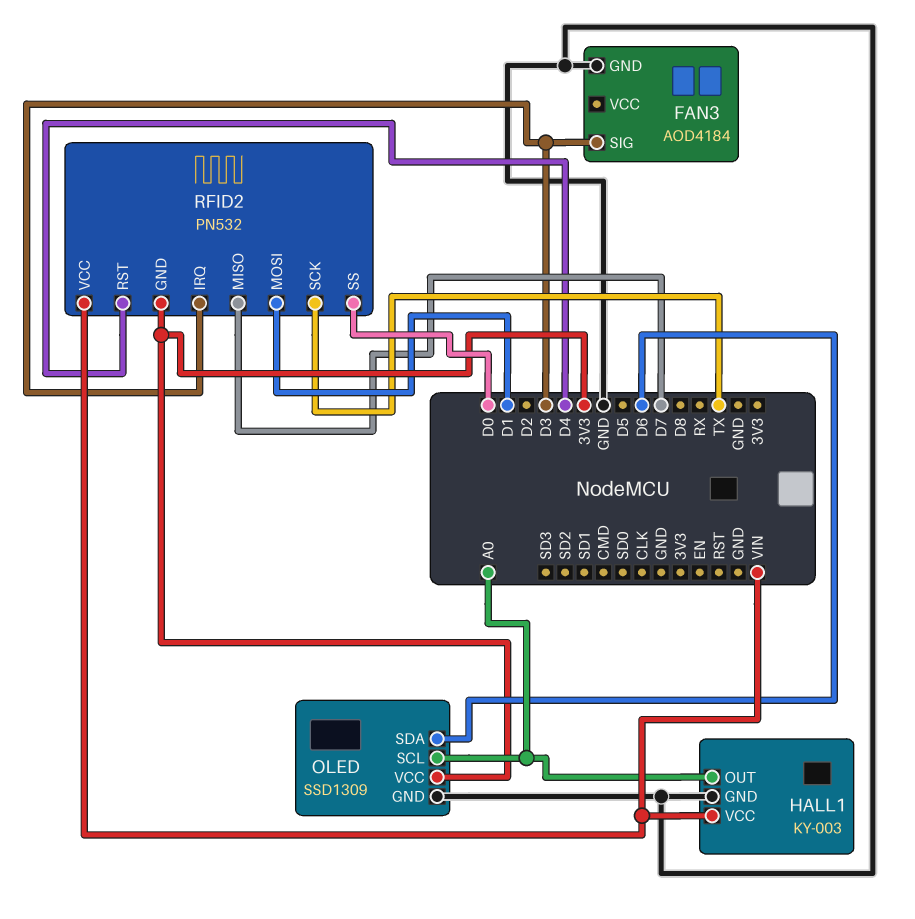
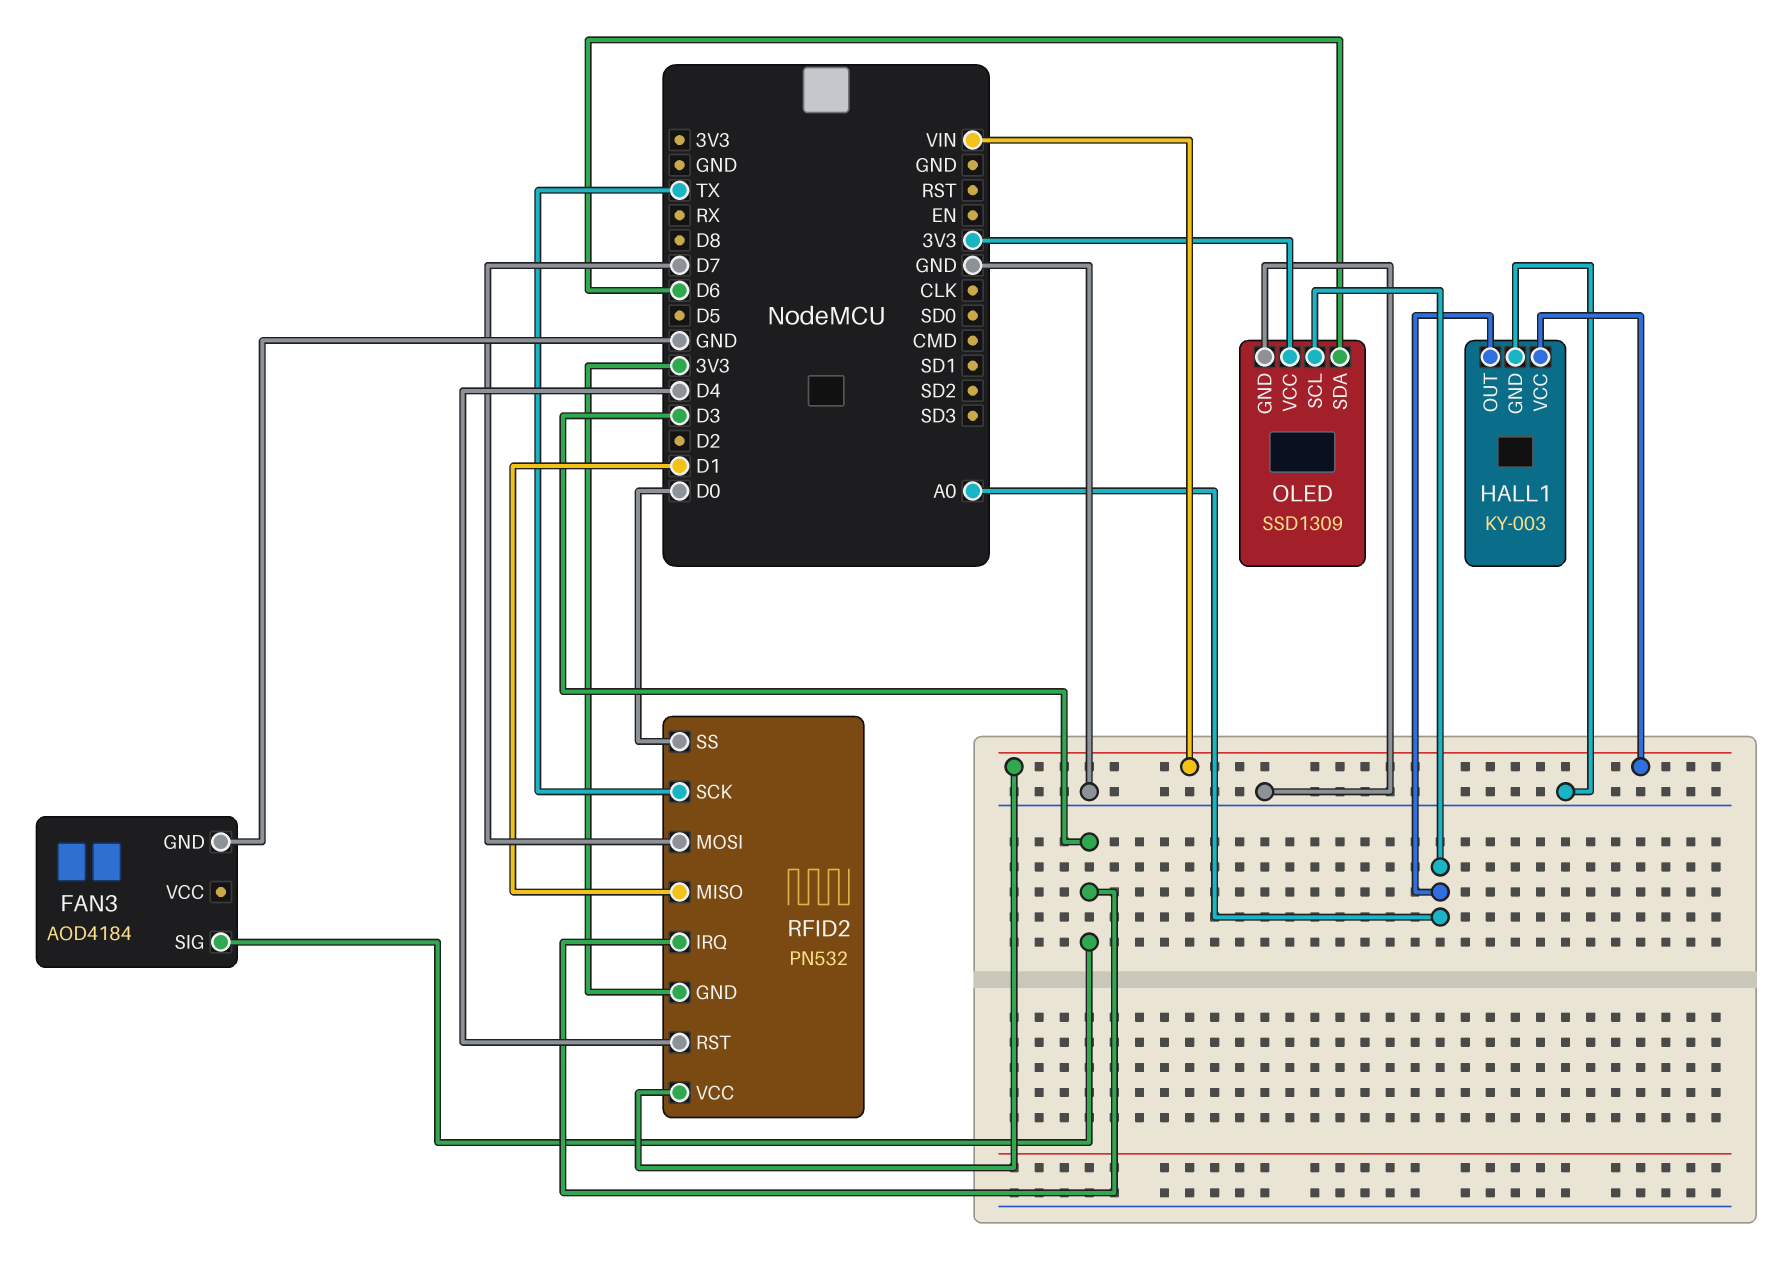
RFID2 pin MISO: D7 -> D1
RFID2 pin MOSI: D1 -> D7

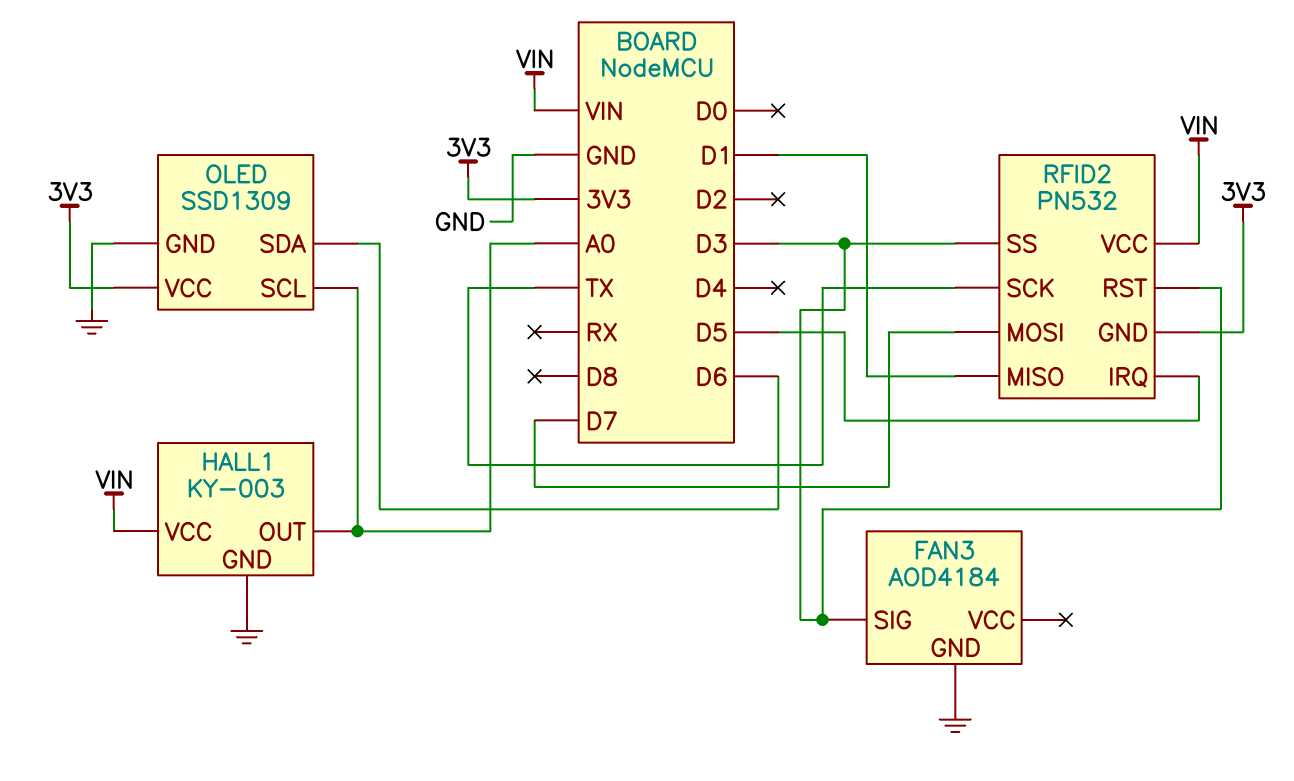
RFID2 pin IRQ: D3 -> D5
RFID2 pin RST: D4 -> D3
RFID2 pin SS: D0 -> D3

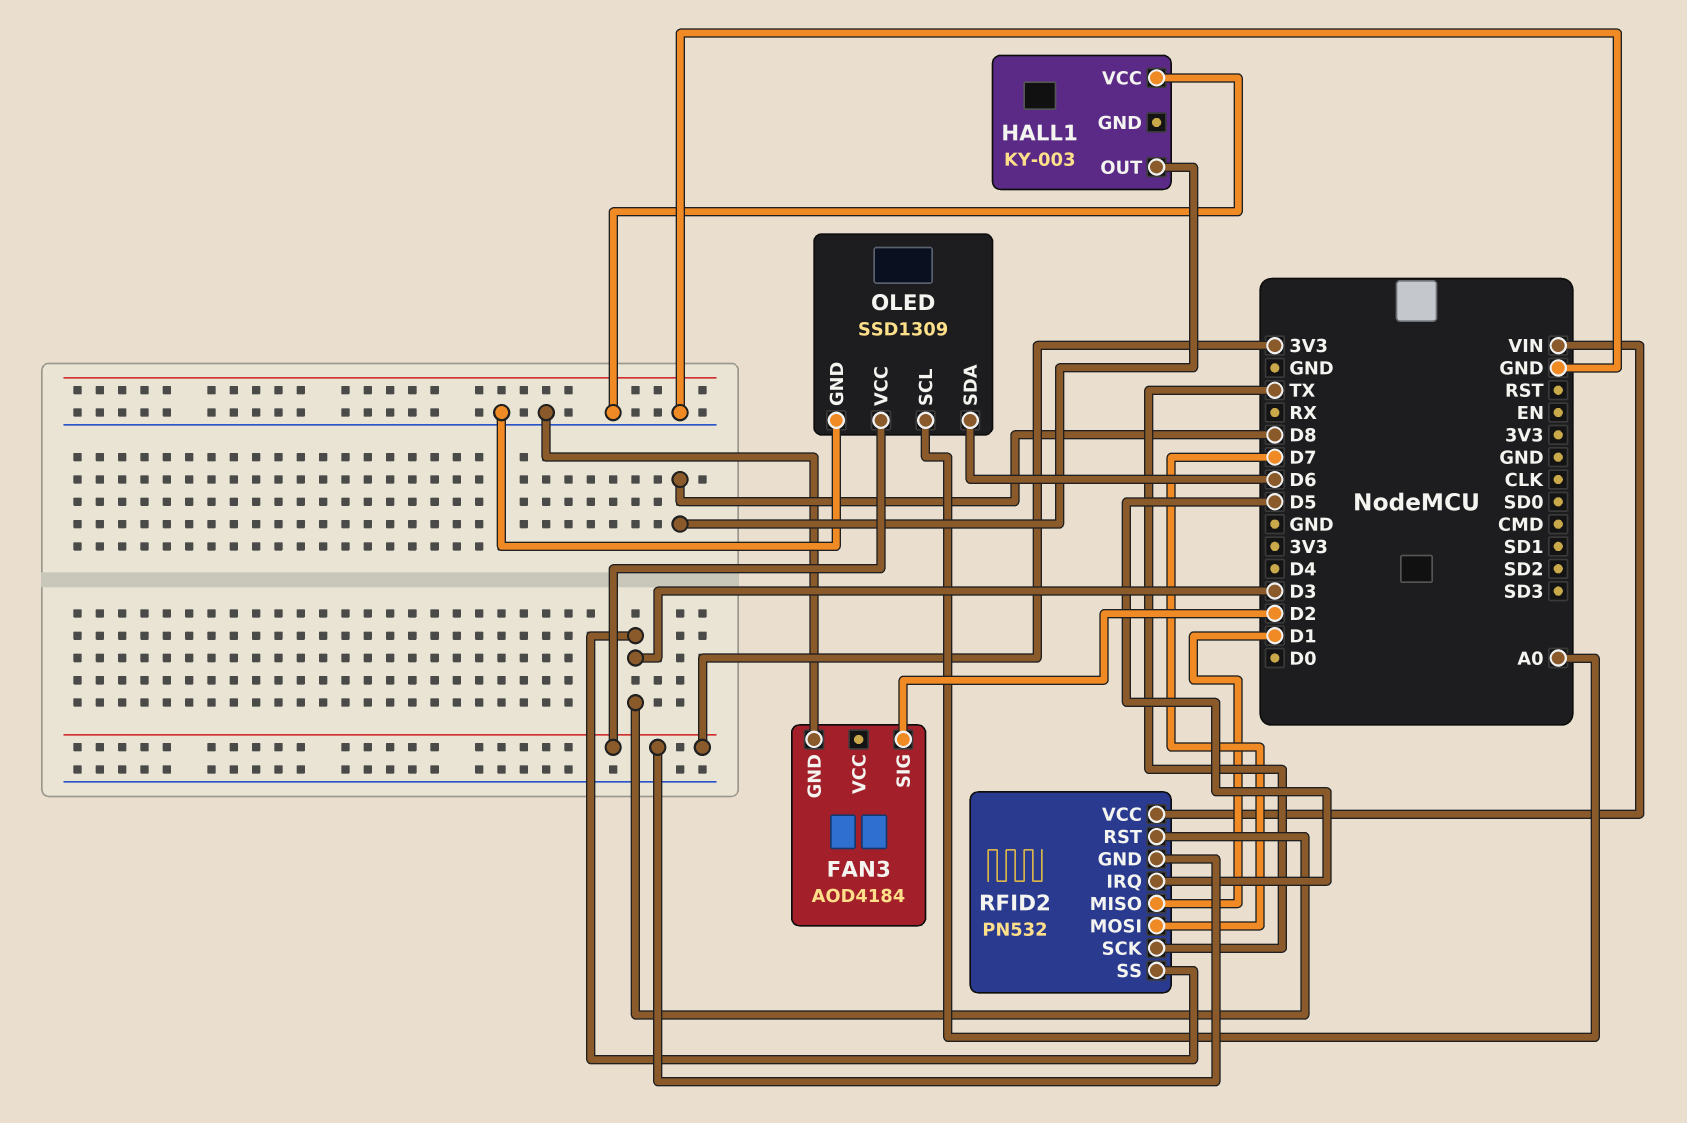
FAN3 pin SIG: D3 -> D2
HALL1 pin GND: GND -> none
HALL1 pin OUT: A0 -> D8
HALL1 pin VCC: VIN -> GND

